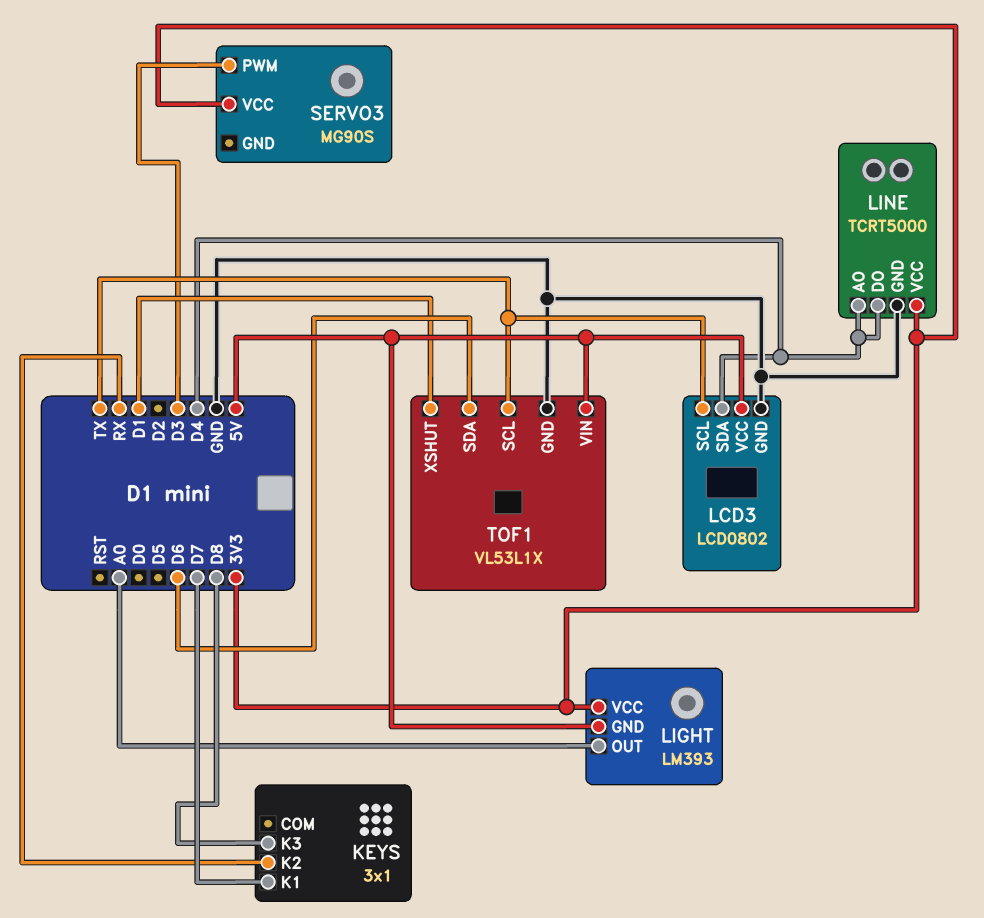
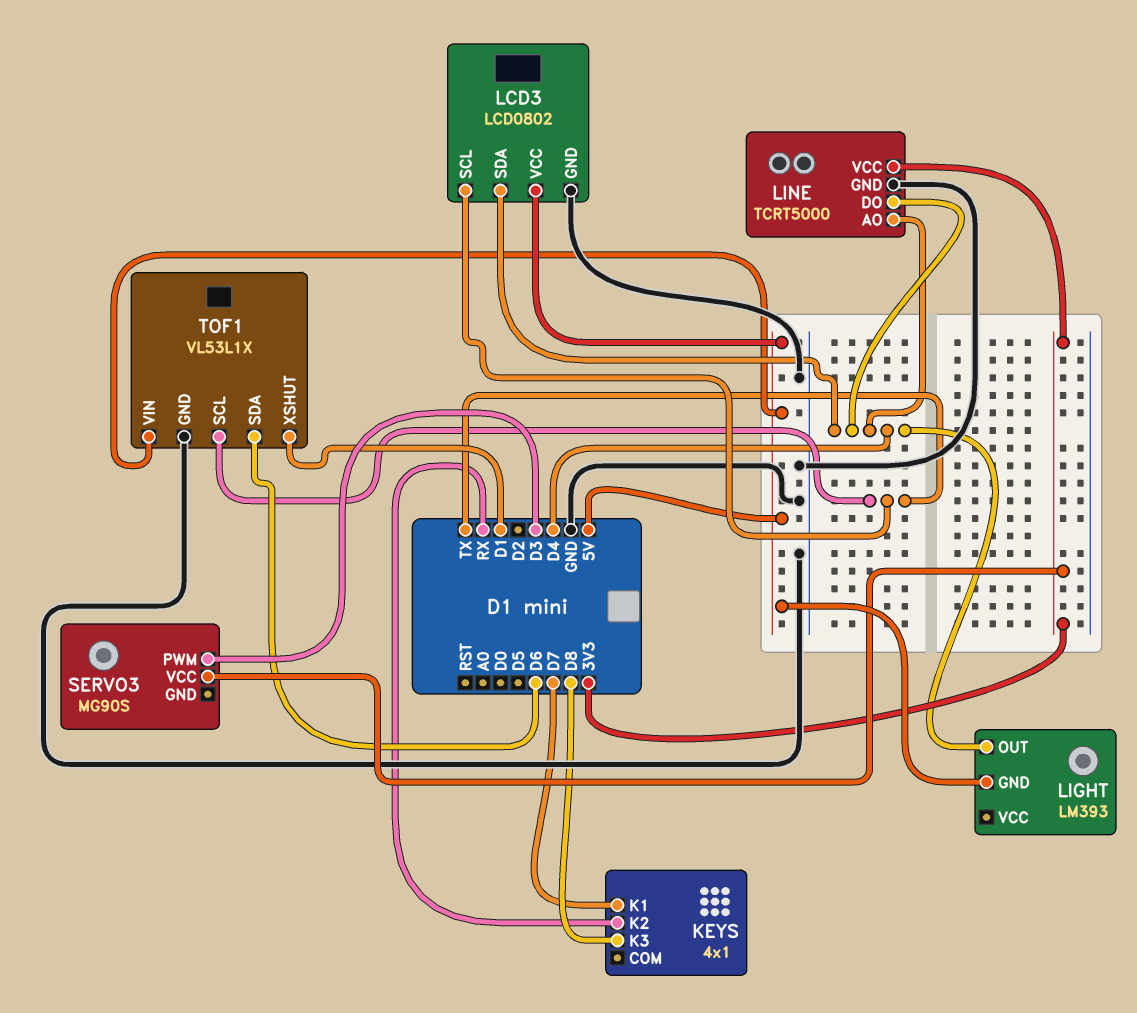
KEYS: 3x1 -> 4x1
LIGHT pin OUT: A0 -> D4
LIGHT pin VCC: 3V3 -> none

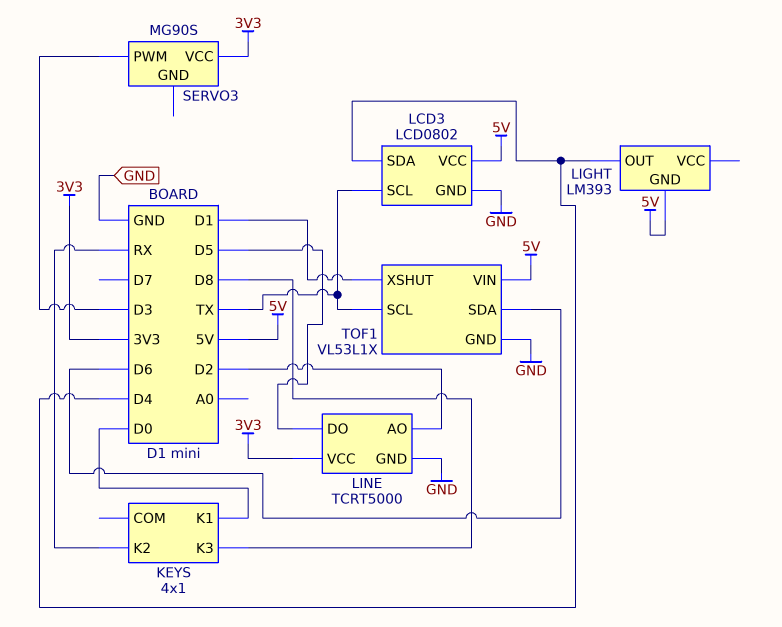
KEYS pin K1: D7 -> D0
LINE pin AO: D4 -> D2
LINE pin DO: D4 -> D5

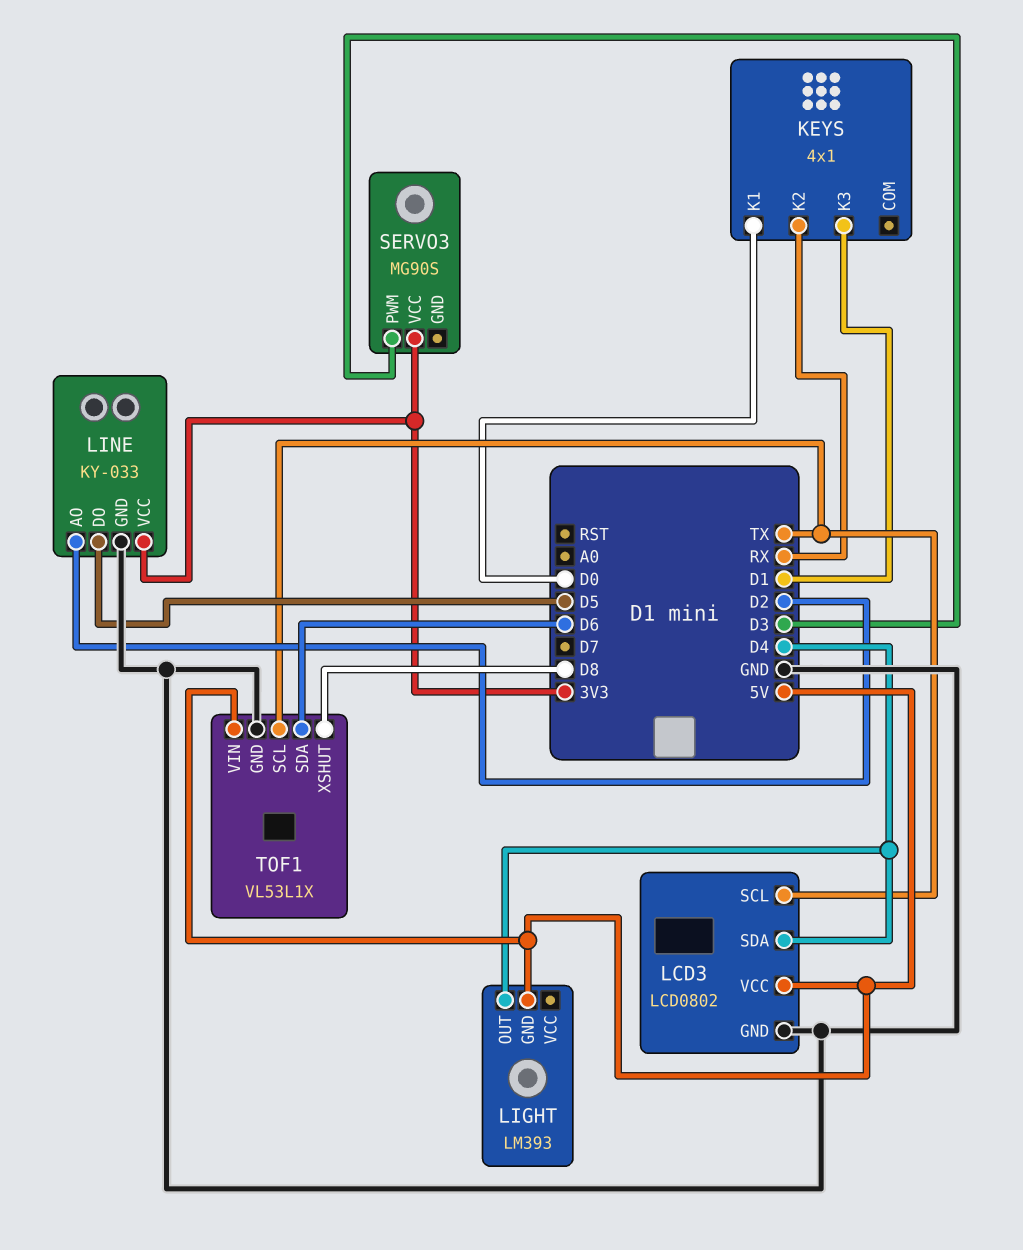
KEYS pin K3: D8 -> D1
LINE: TCRT5000 -> KY-033
TOF1 pin XSHUT: D1 -> D8

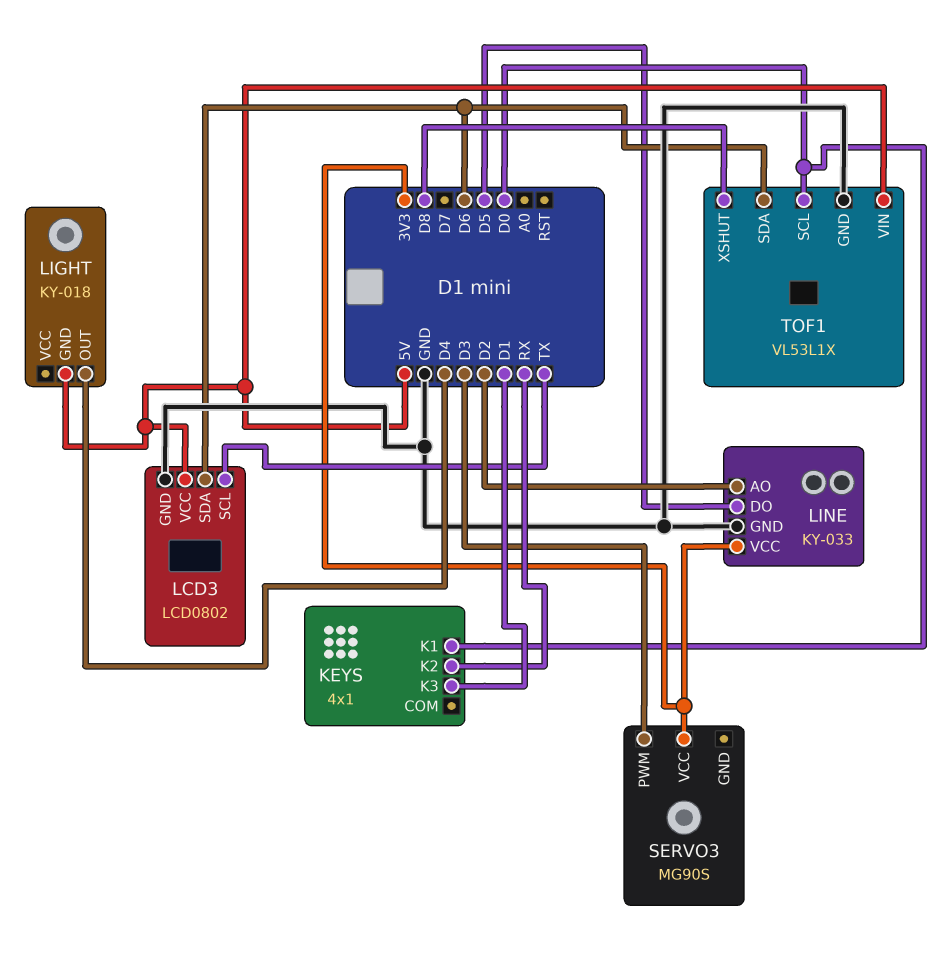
LCD3 pin SDA: D4 -> D6
LIGHT: LM393 -> KY-018
TOF1 pin SCL: TX -> D0

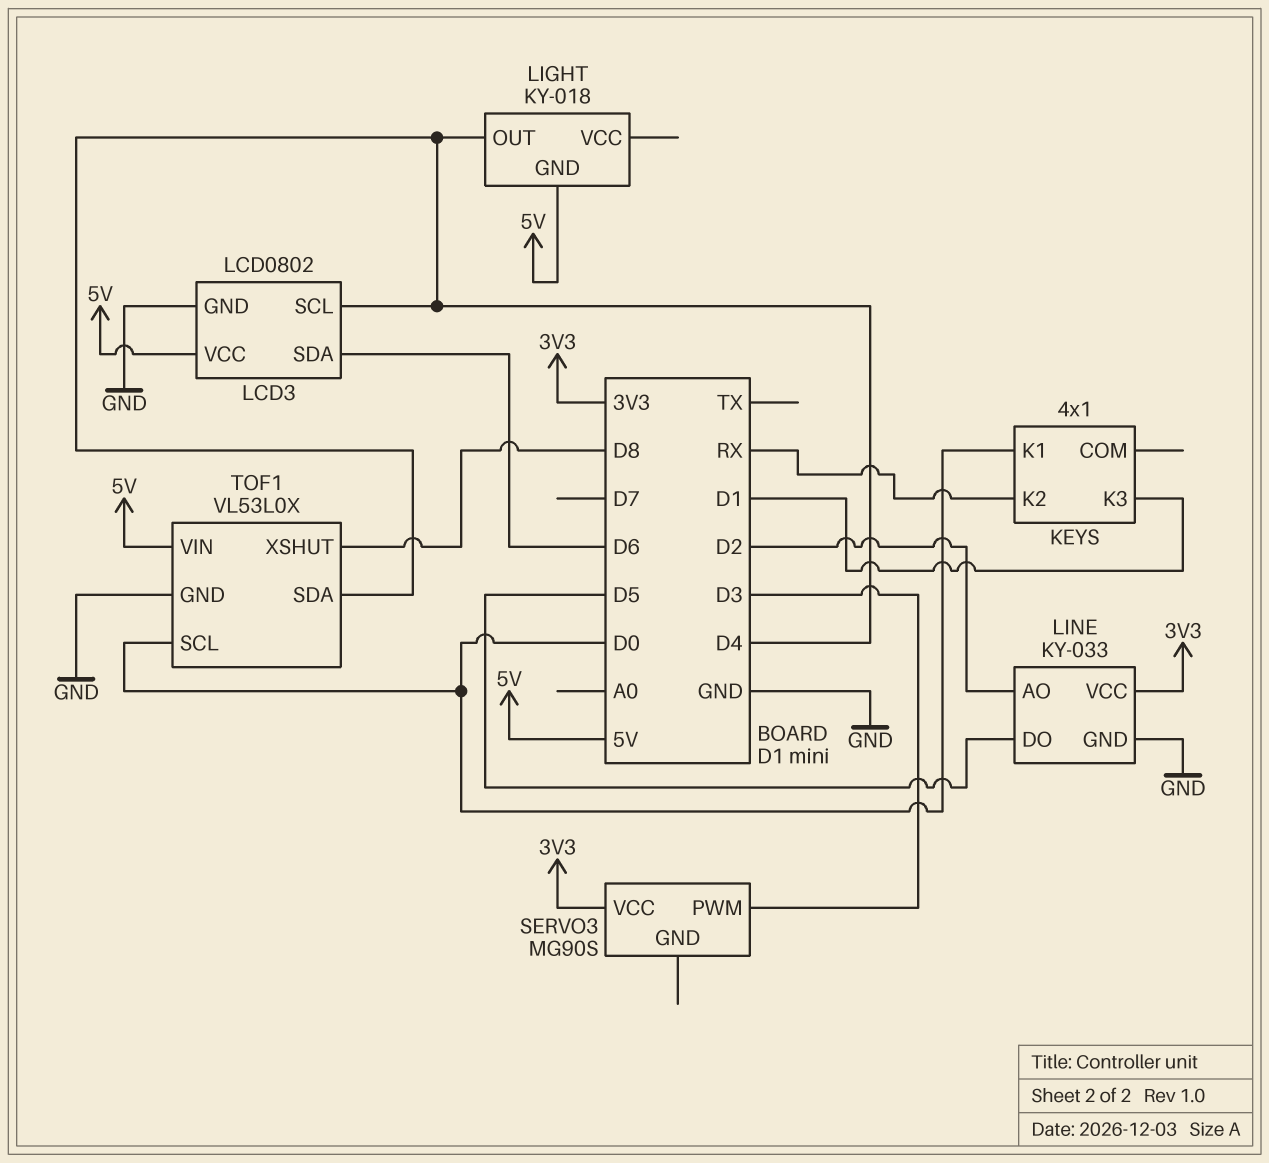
LCD3 pin SCL: TX -> D4
TOF1: VL53L1X -> VL53L0X
TOF1 pin SDA: D6 -> D4

